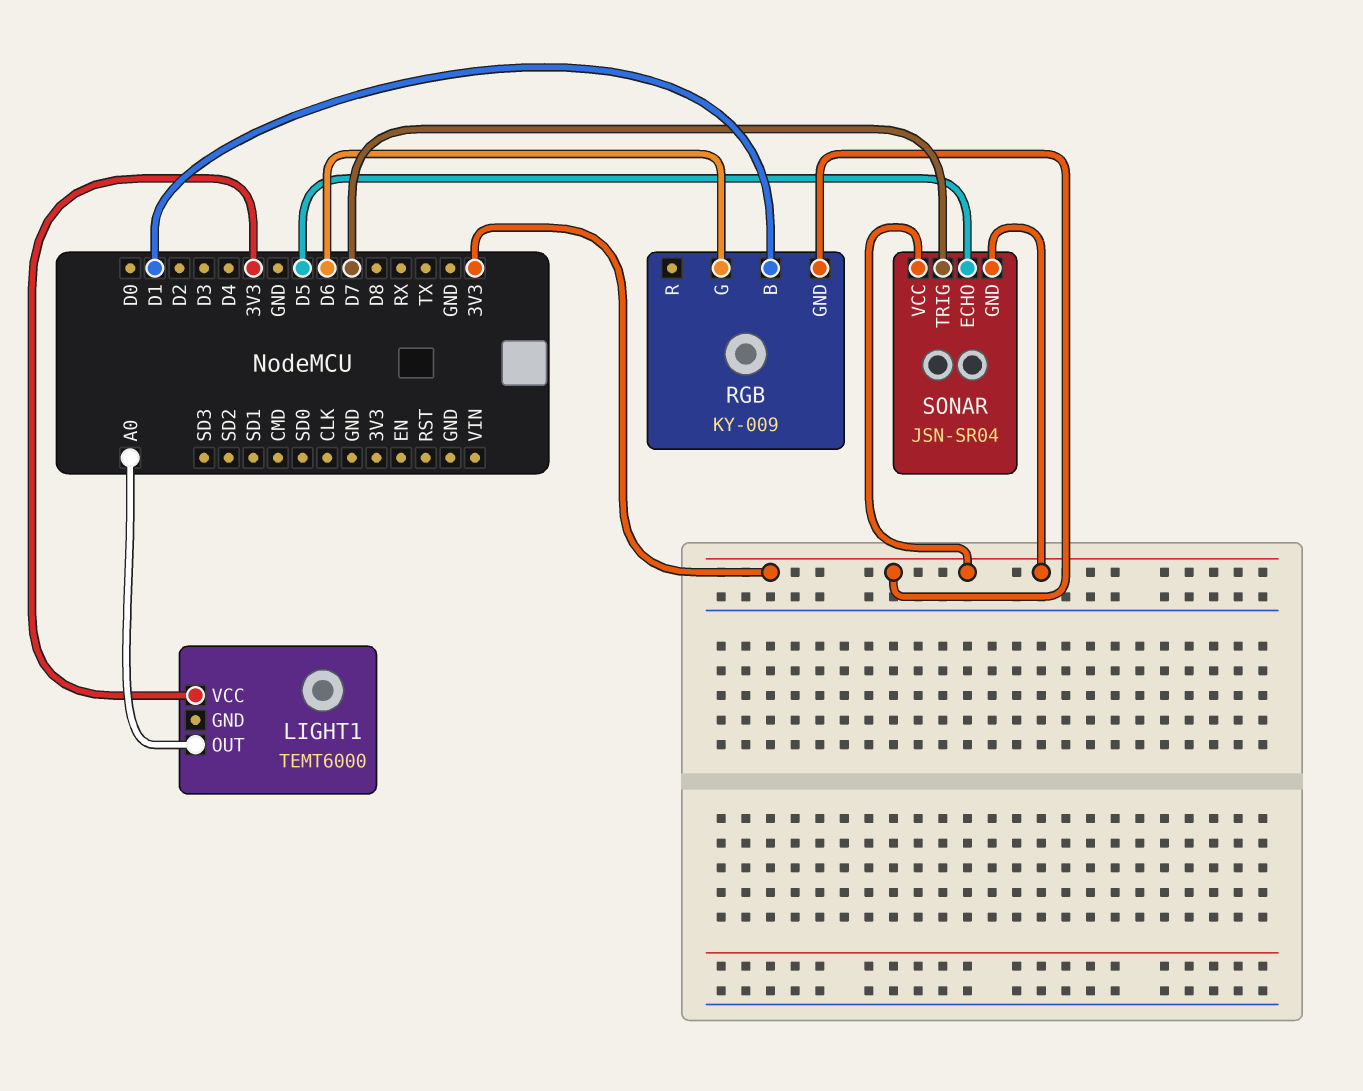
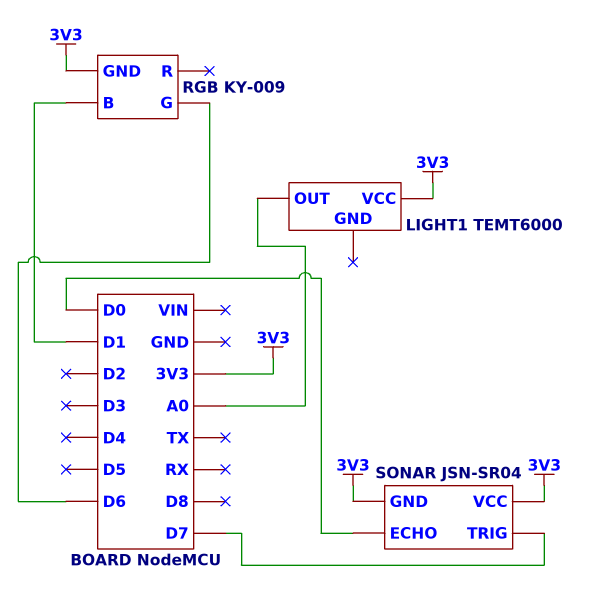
SONAR pin ECHO: D5 -> D0

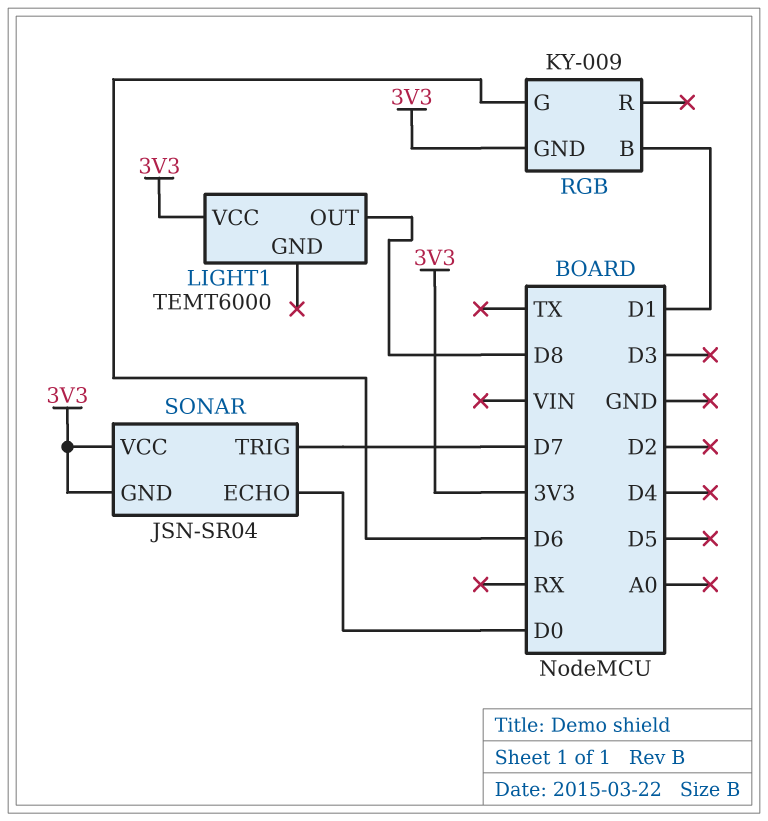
LIGHT1 pin OUT: A0 -> D8

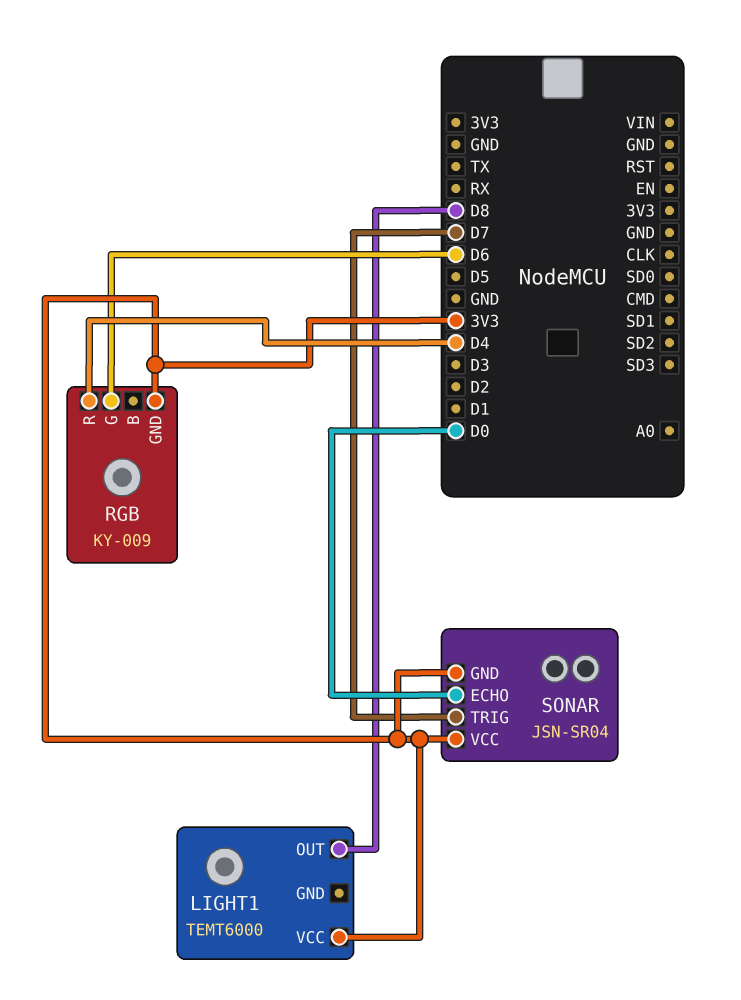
RGB pin B: D1 -> none
RGB pin R: none -> D4

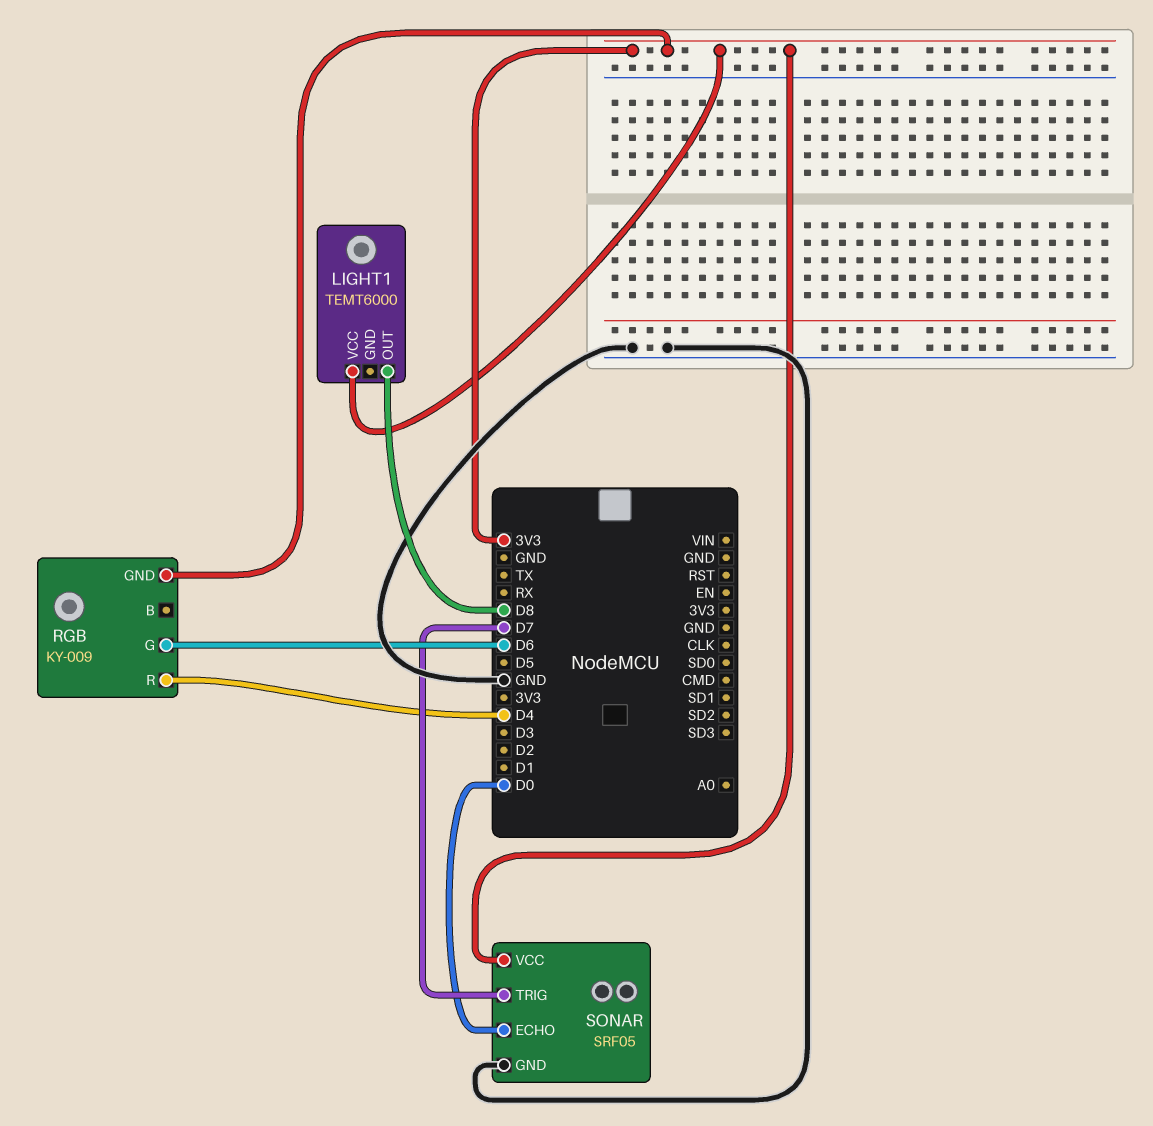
SONAR: JSN-SR04 -> SRF05
SONAR pin GND: 3V3 -> GND

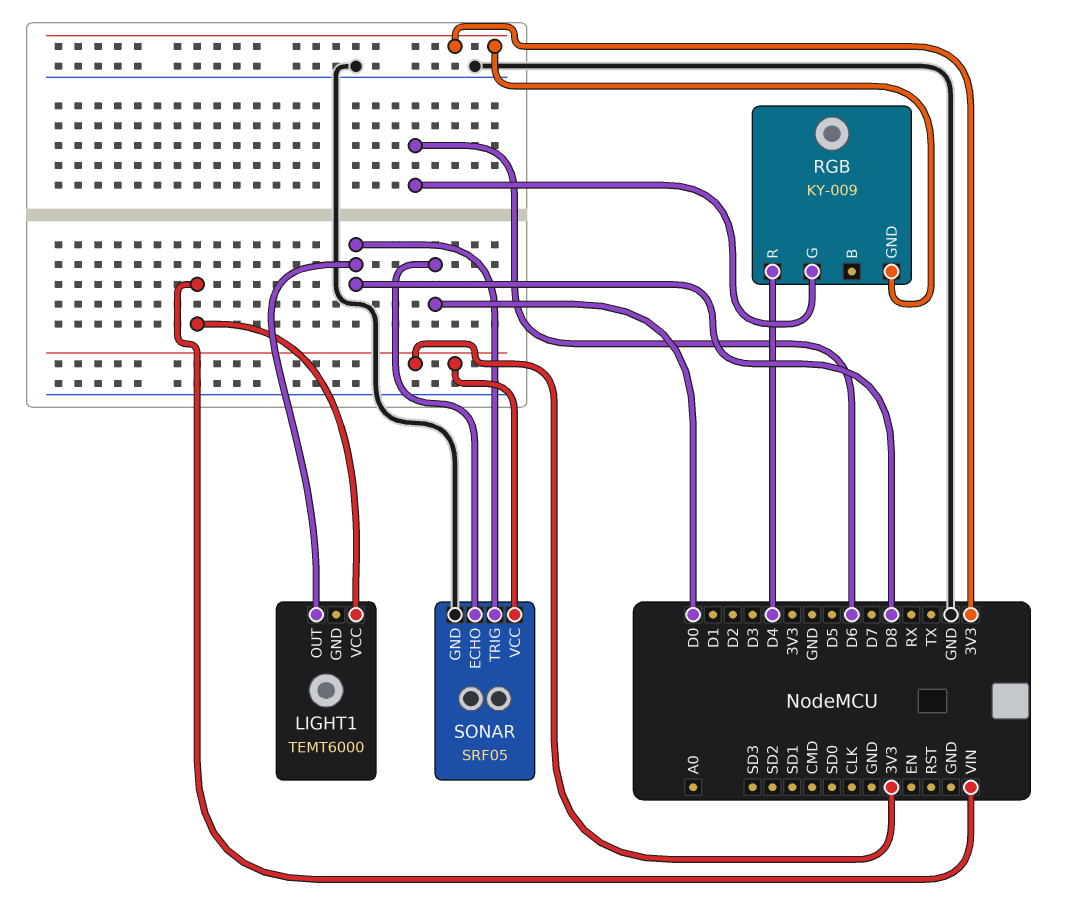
LIGHT1 pin VCC: 3V3 -> VIN
SONAR pin TRIG: D7 -> D8

